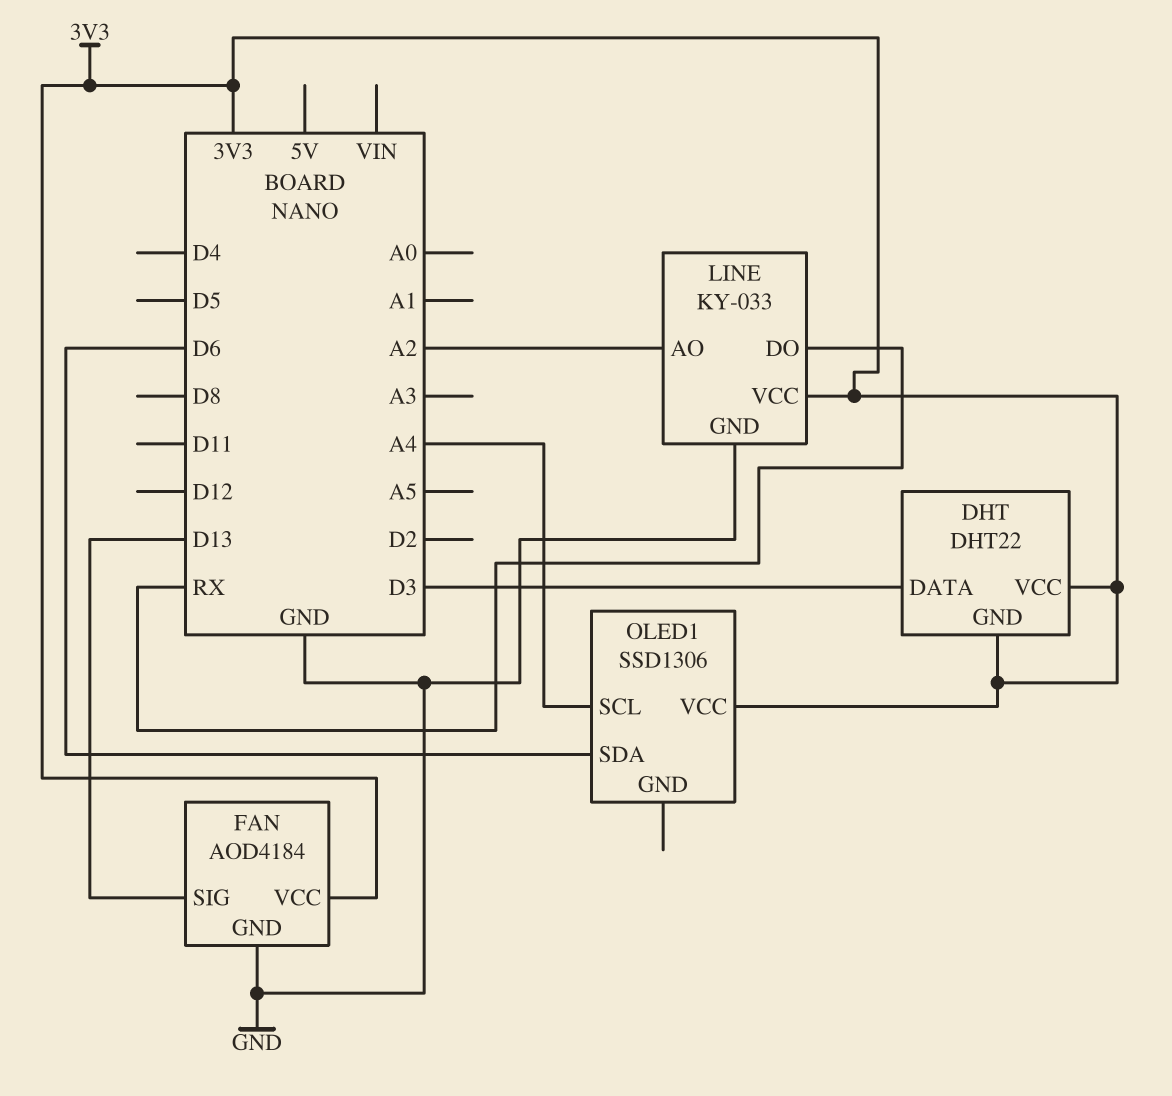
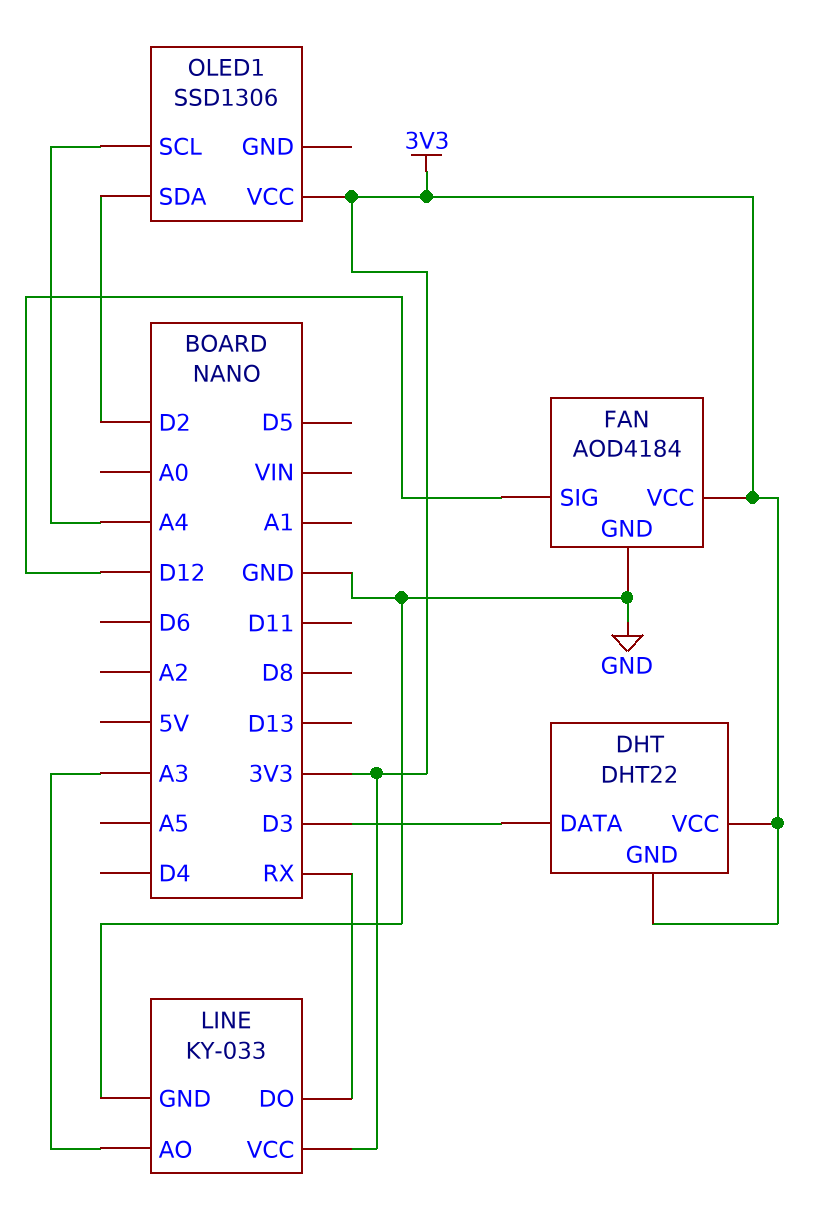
FAN pin SIG: D13 -> D12
LINE pin AO: A2 -> A3
OLED1 pin SDA: D6 -> D2

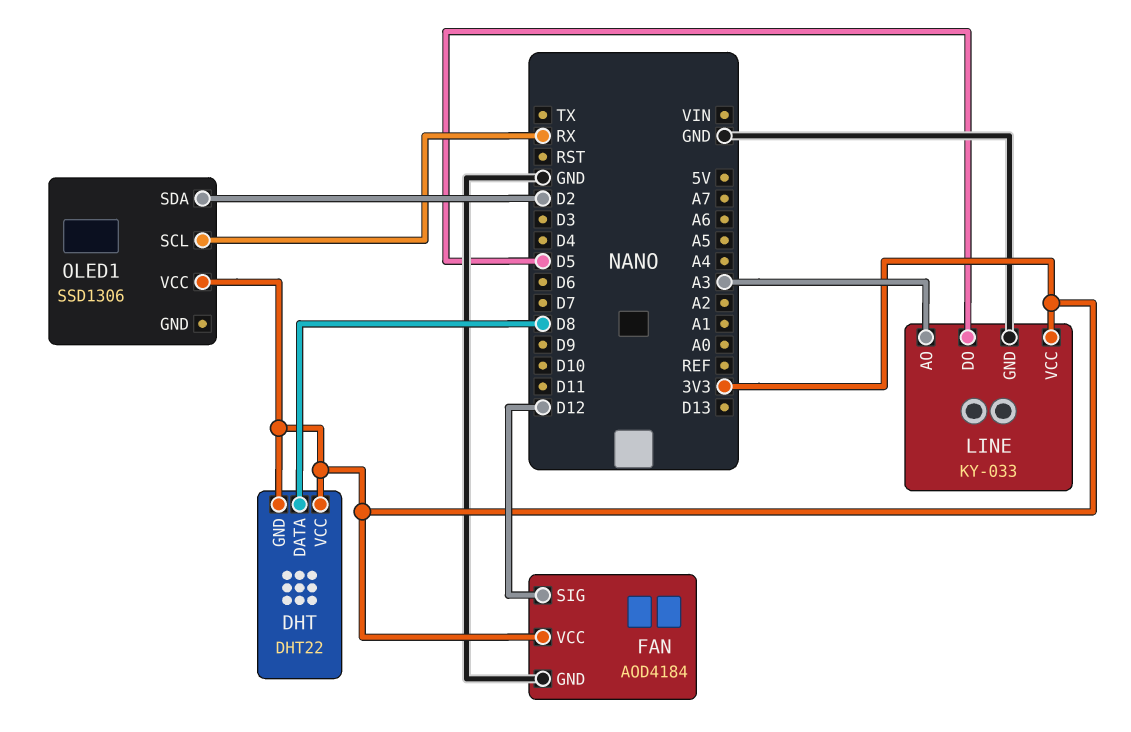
DHT pin DATA: D3 -> D8
LINE pin DO: RX -> D5
OLED1 pin SCL: A4 -> RX

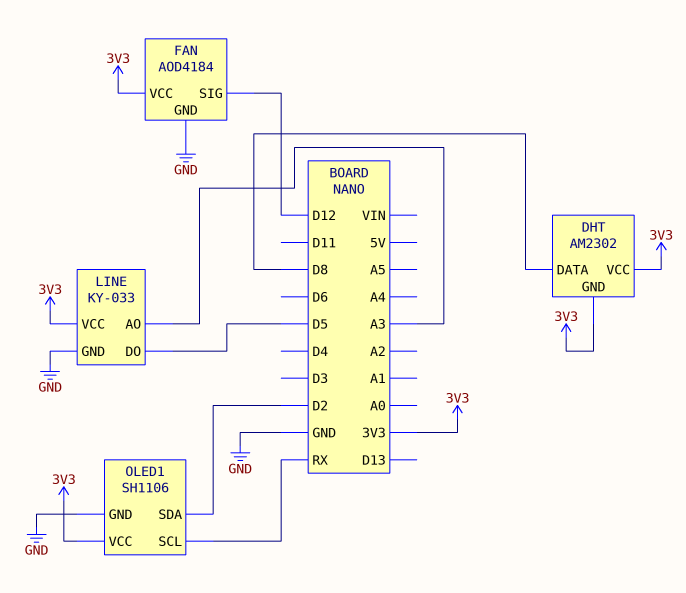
DHT: DHT22 -> AM2302
OLED1: SSD1306 -> SH1106
OLED1 pin GND: none -> GND

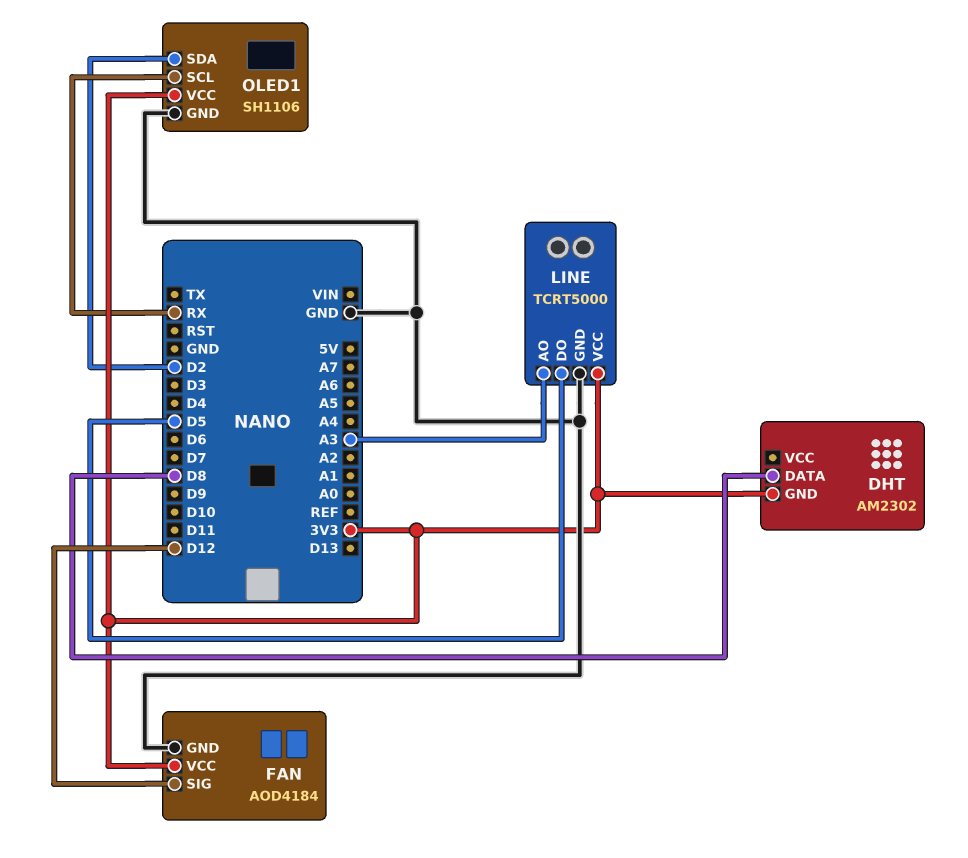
DHT pin VCC: 3V3 -> none
LINE: KY-033 -> TCRT5000

